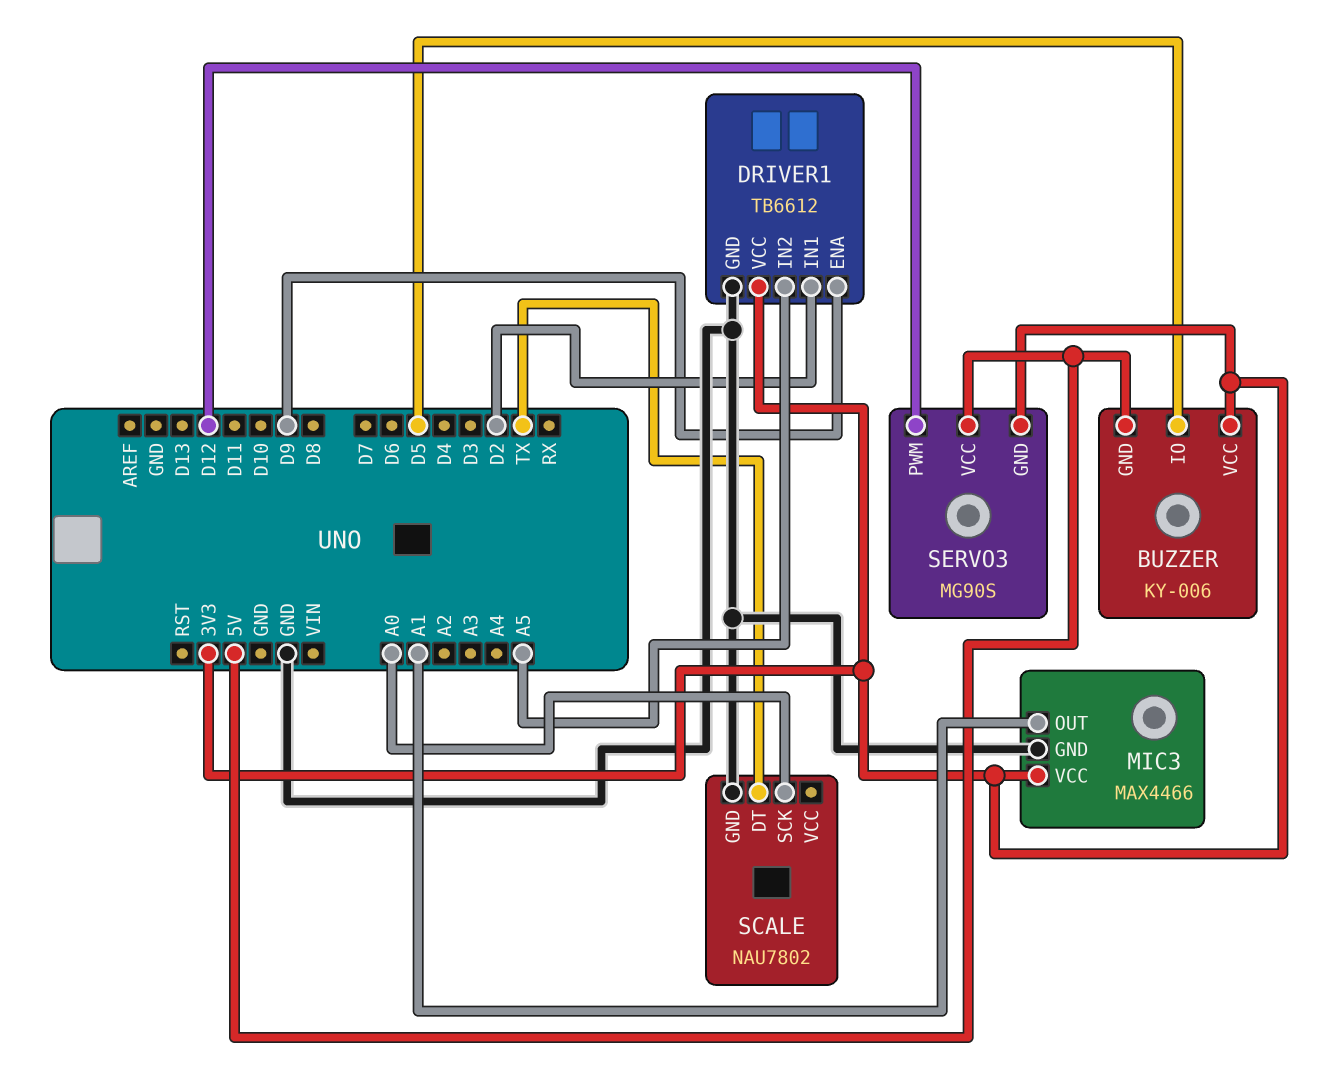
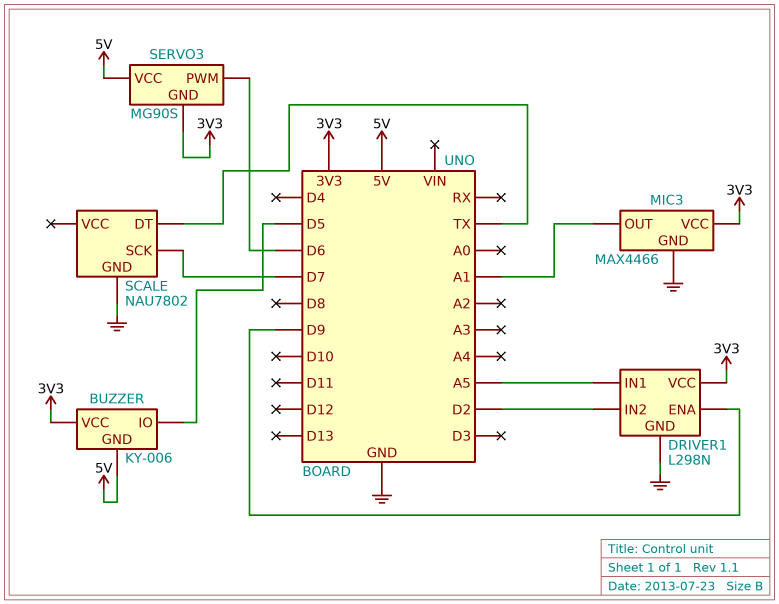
DRIVER1: TB6612 -> L298N
DRIVER1 pin IN1: D2 -> A5
DRIVER1 pin IN2: A5 -> D2
SCALE pin SCK: A0 -> D7
SERVO3 pin PWM: D12 -> D6

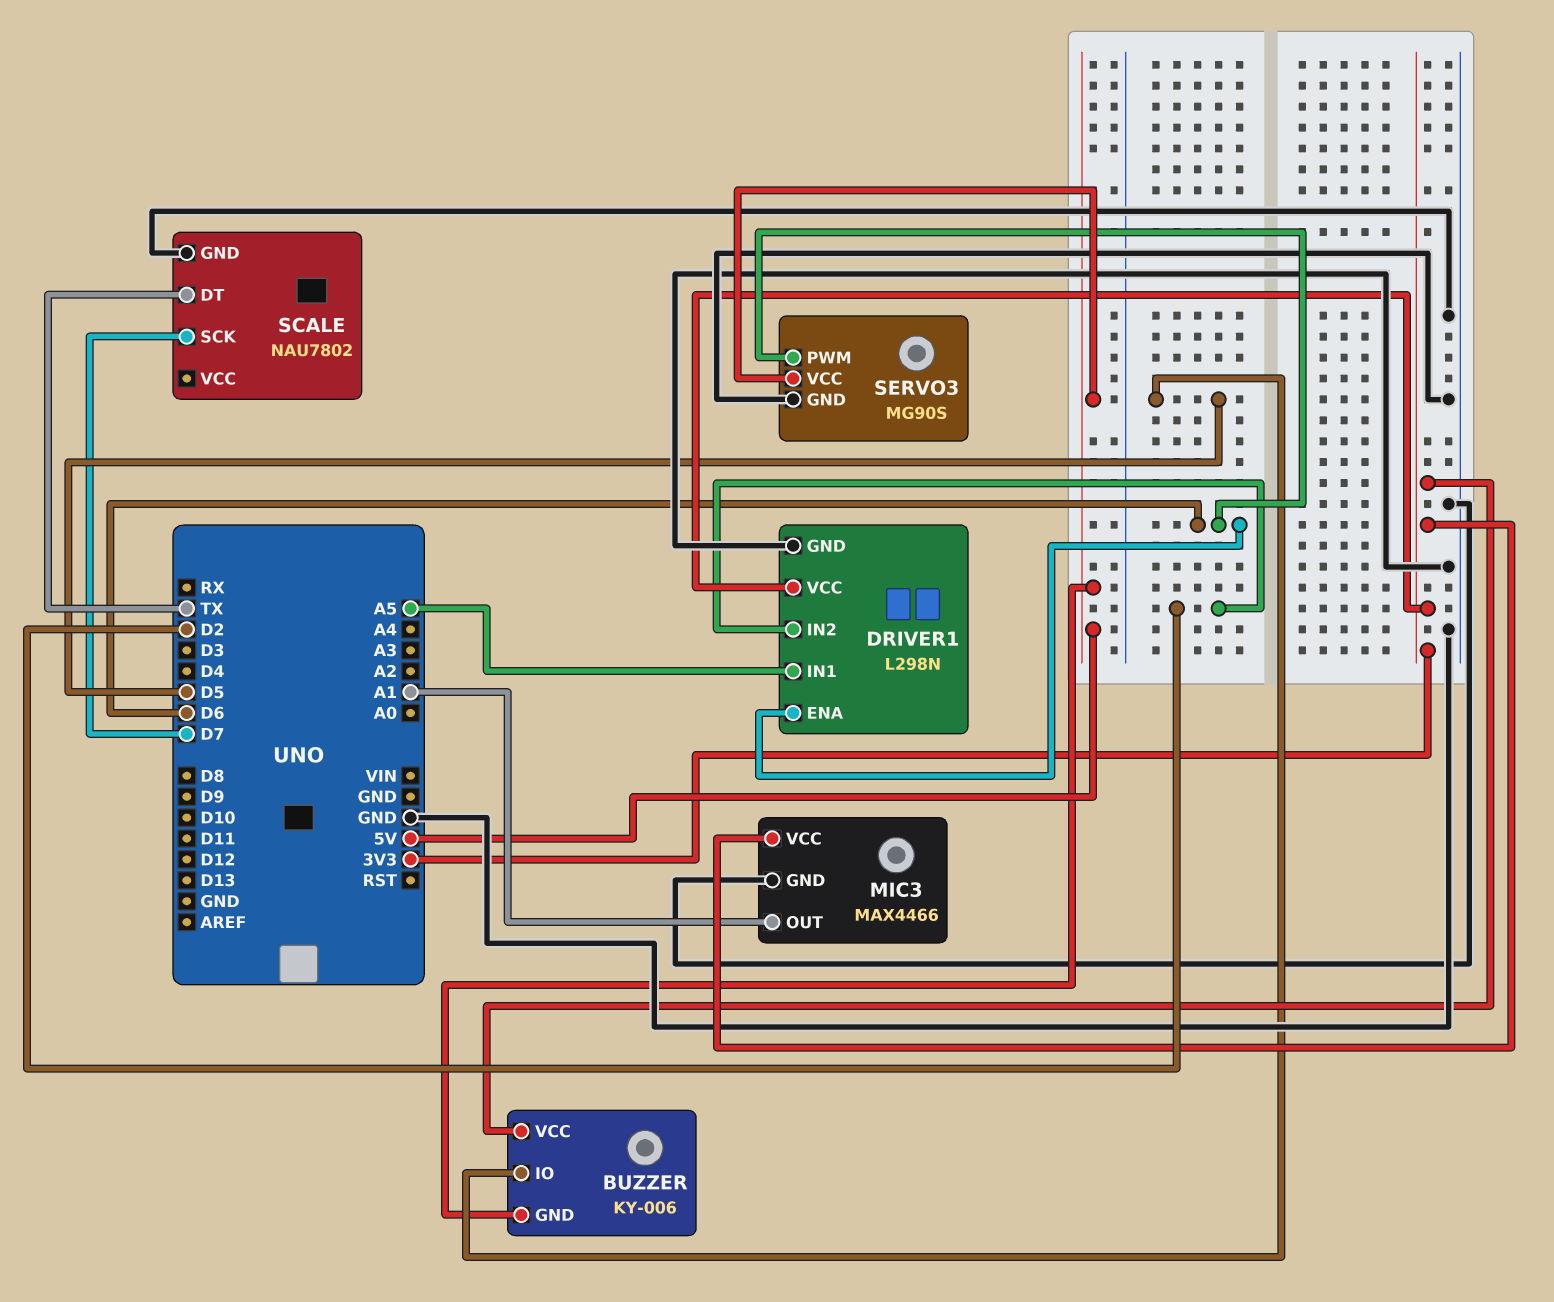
DRIVER1 pin ENA: D9 -> D6
SERVO3 pin GND: 3V3 -> GND

